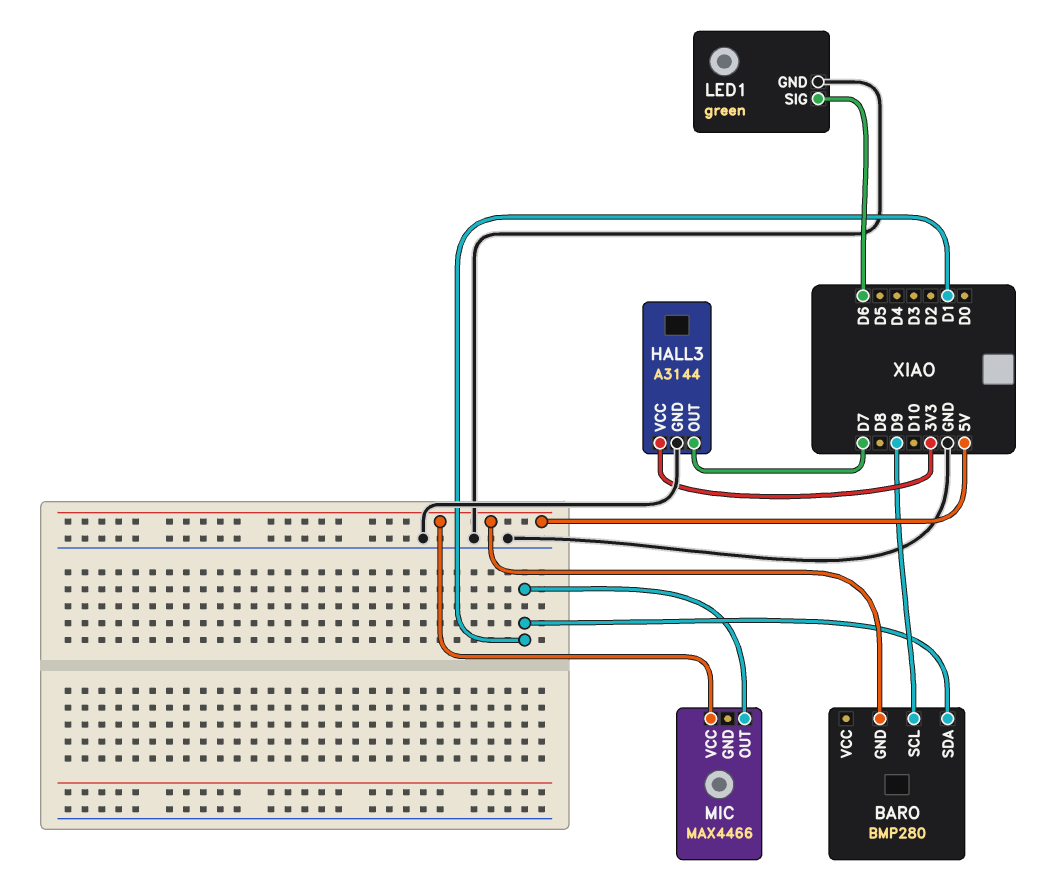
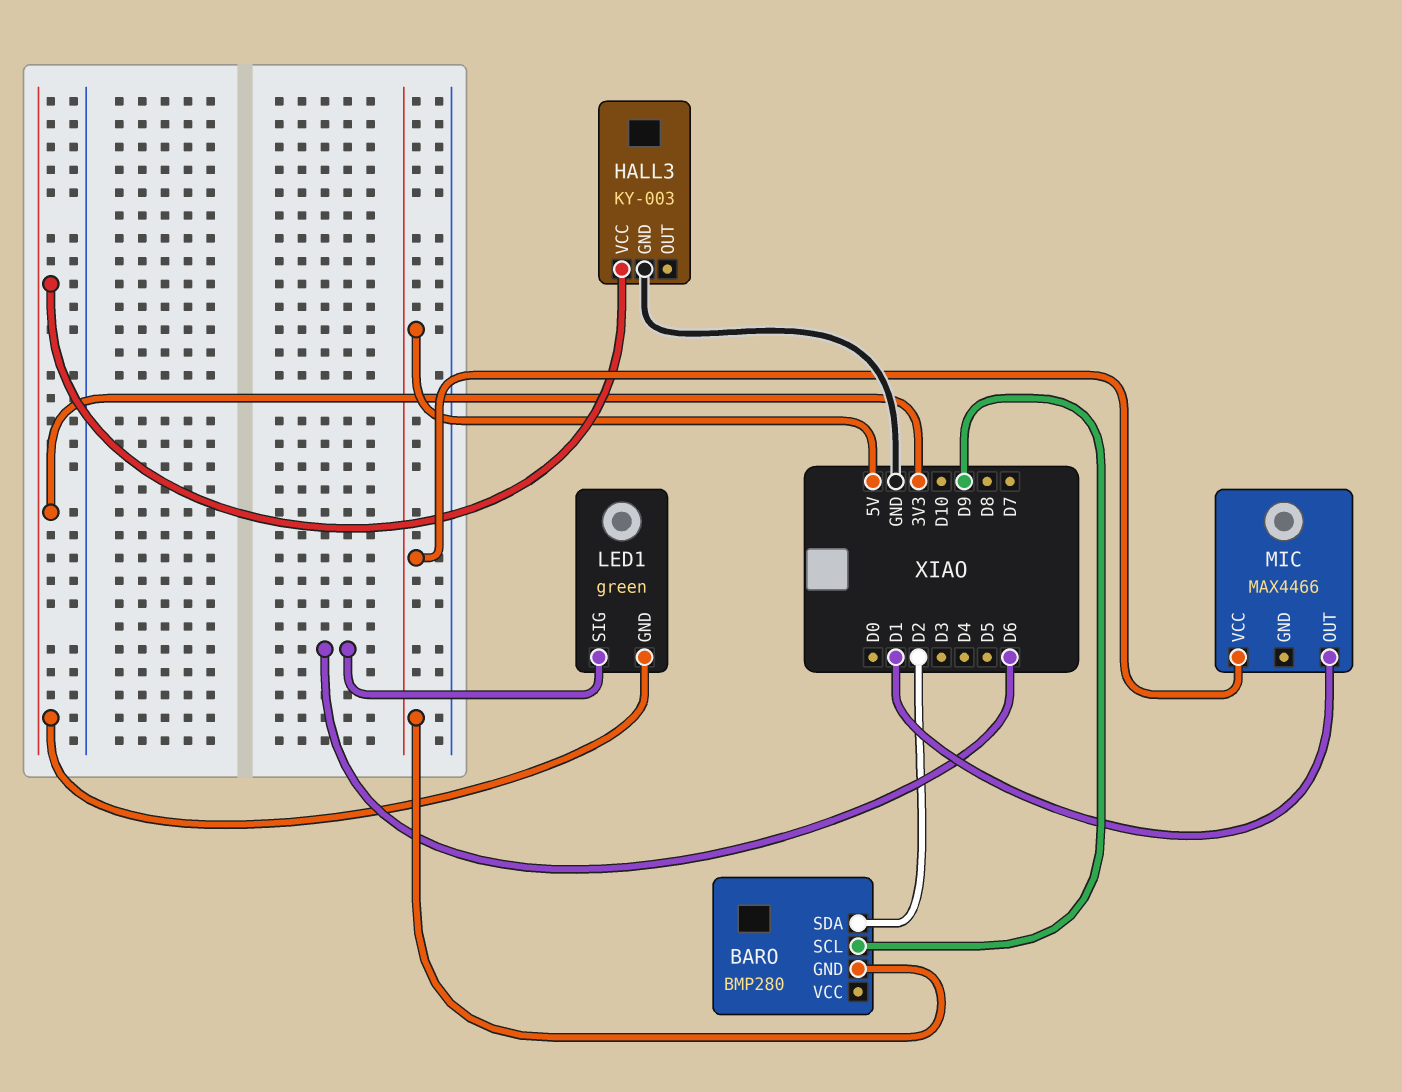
BARO pin SDA: D1 -> D2
HALL3: A3144 -> KY-003
HALL3 pin OUT: D7 -> none
LED1 pin GND: GND -> 3V3

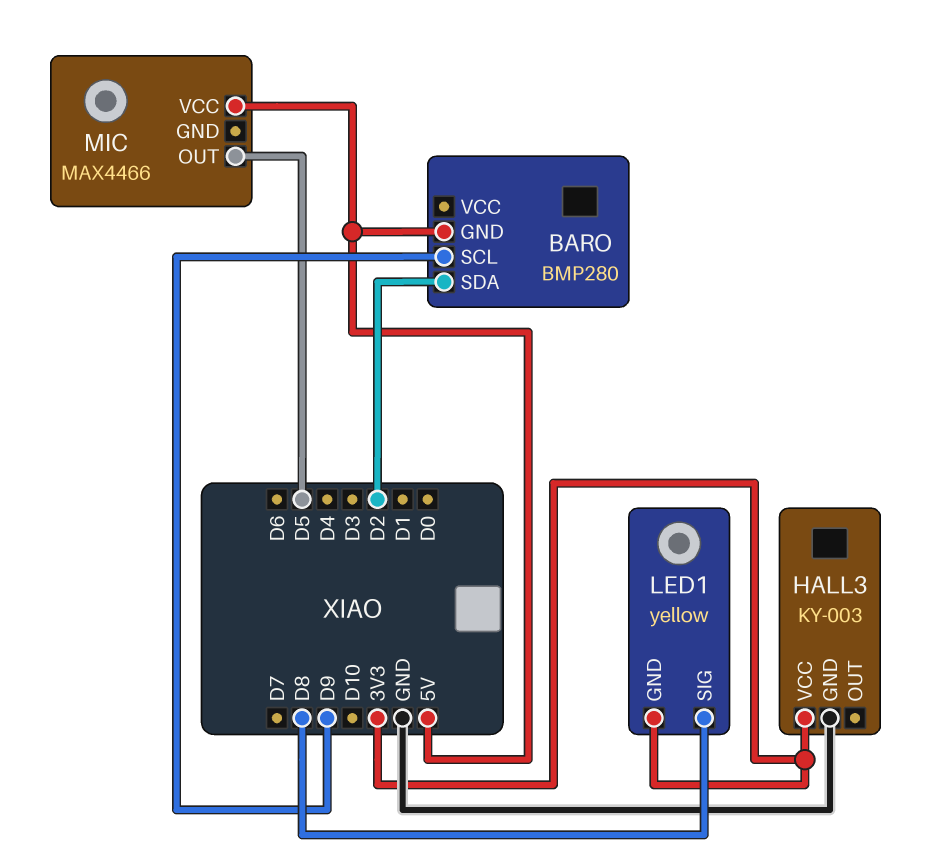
LED1: green -> yellow
LED1 pin SIG: D6 -> D8
MIC pin OUT: D1 -> D5

